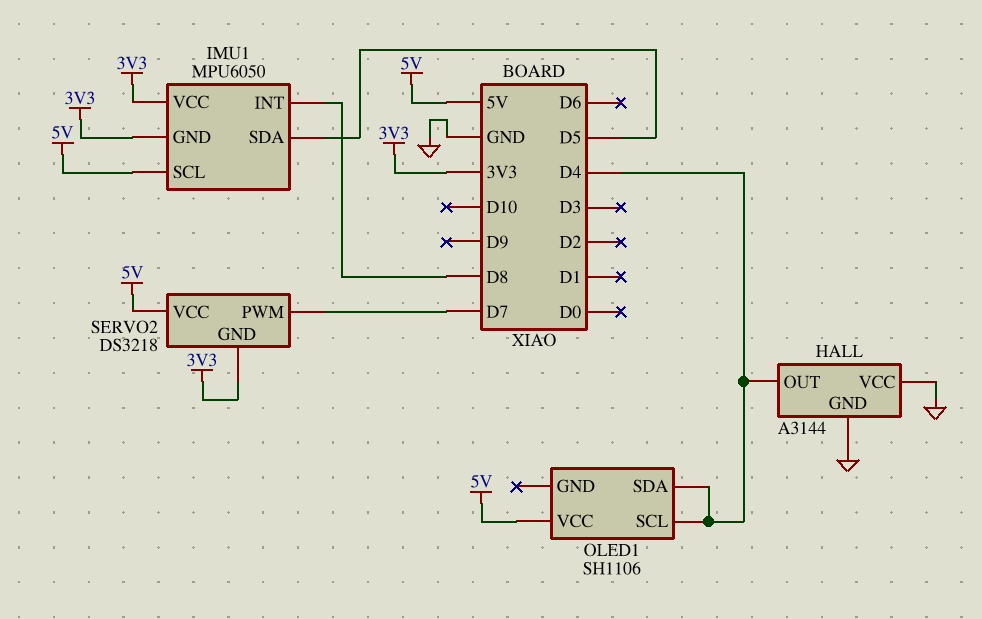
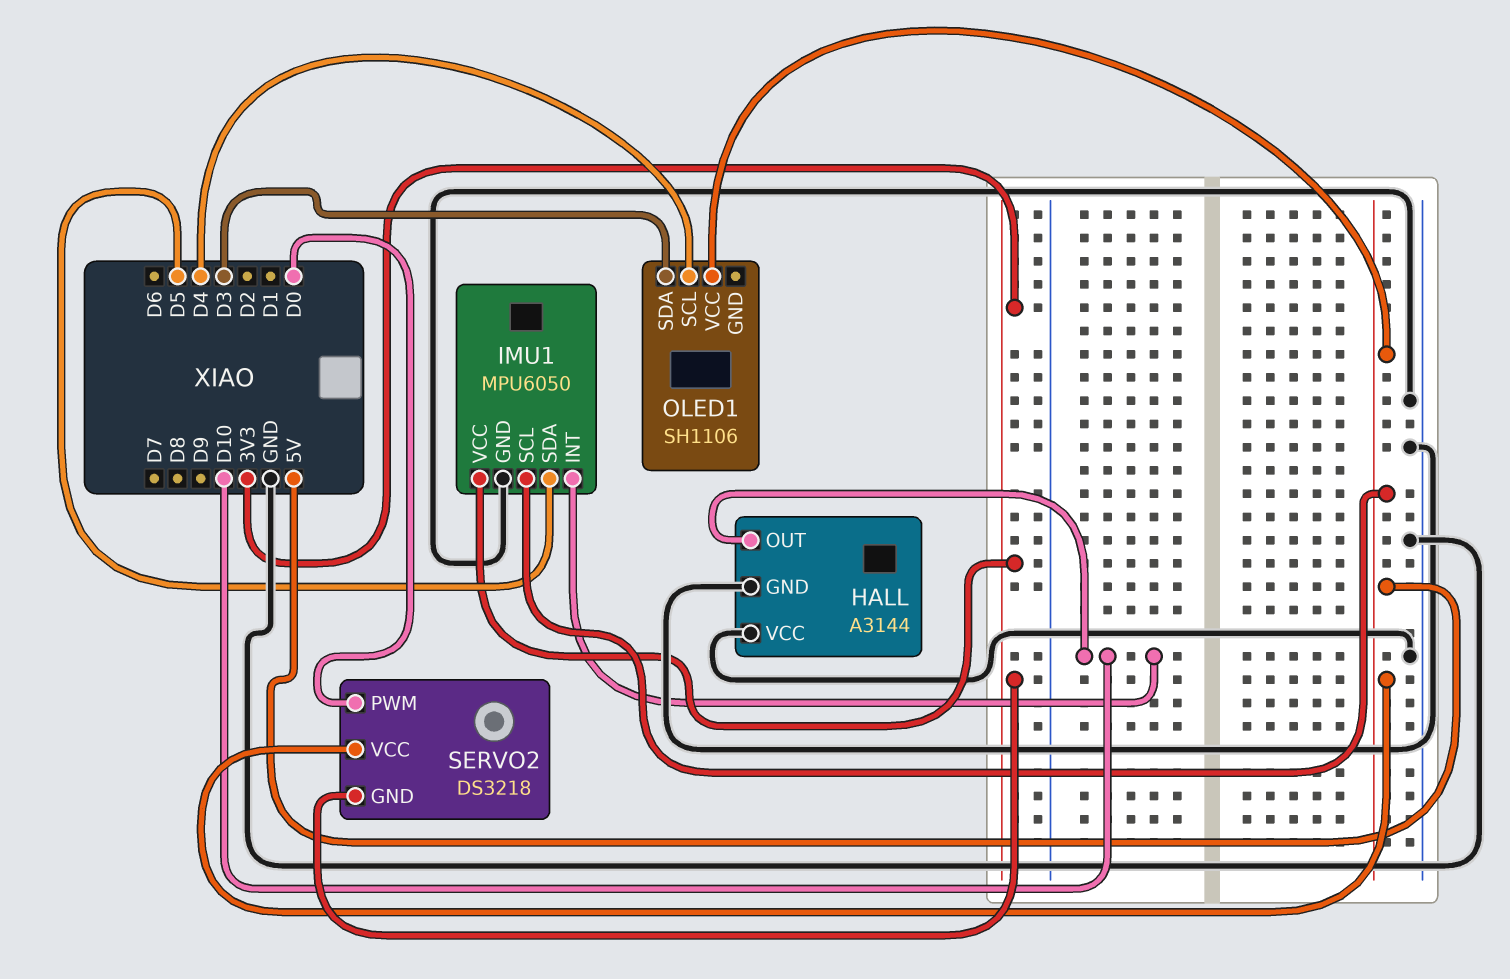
HALL pin OUT: D4 -> D10
IMU1 pin GND: 3V3 -> GND
IMU1 pin INT: D8 -> D10
OLED1 pin SDA: D4 -> D3
SERVO2 pin PWM: D7 -> D0

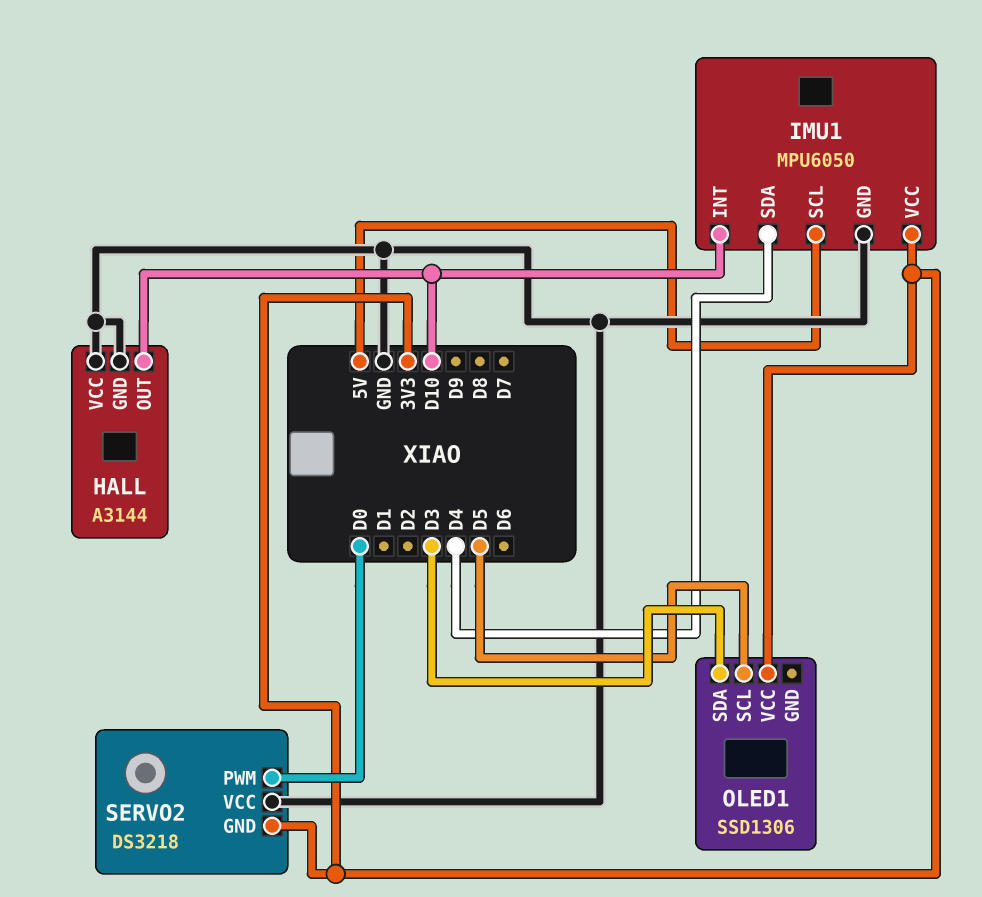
IMU1 pin SDA: D5 -> D4
OLED1: SH1106 -> SSD1306
OLED1 pin SCL: D4 -> D5
OLED1 pin VCC: 5V -> 3V3
SERVO2 pin VCC: 5V -> GND

